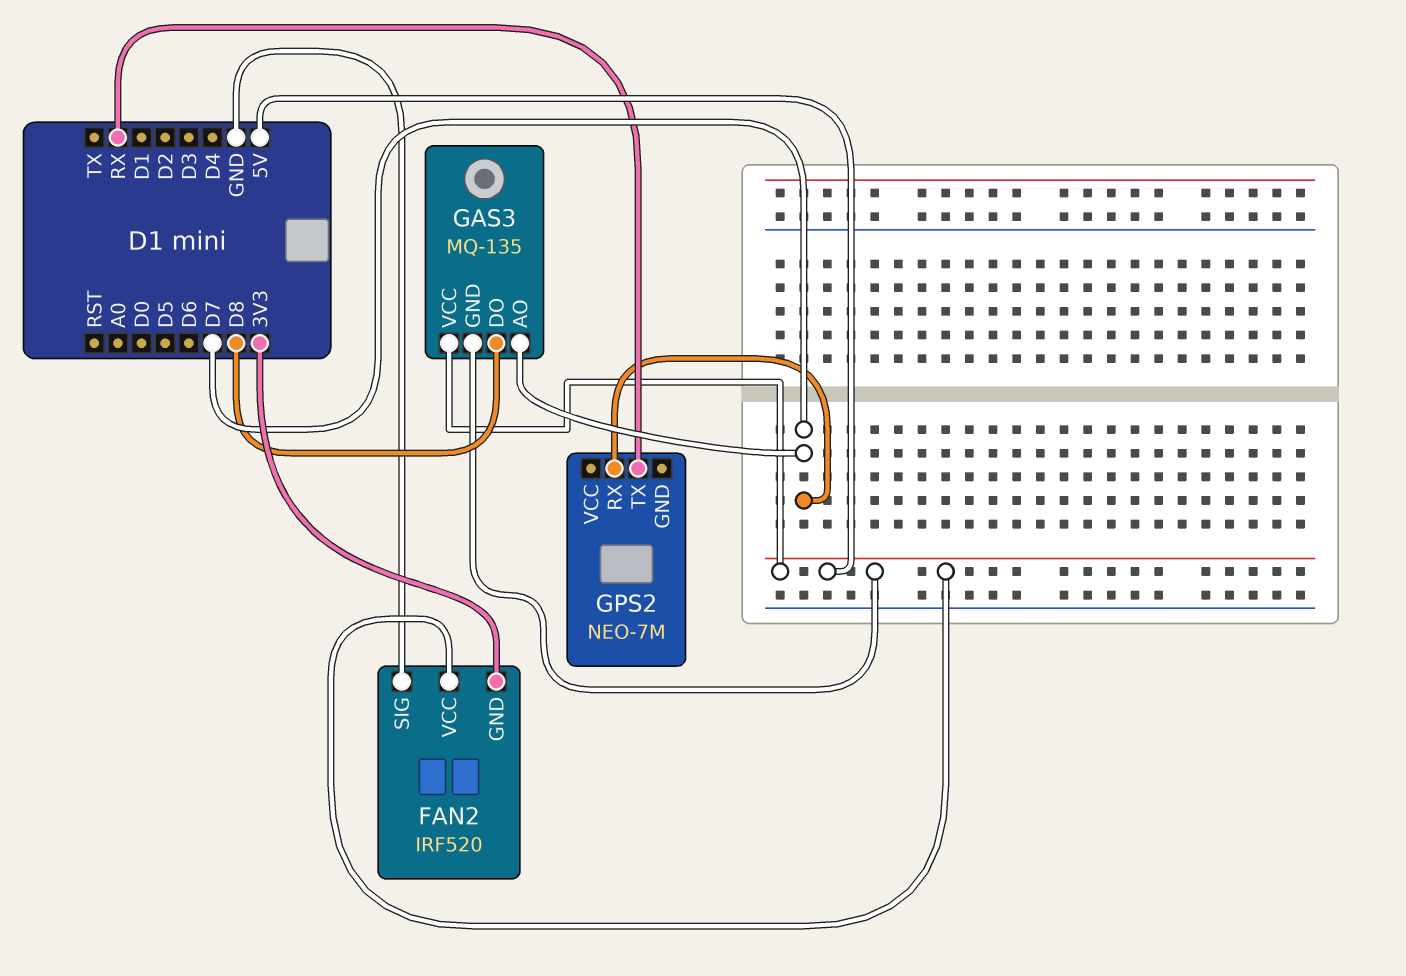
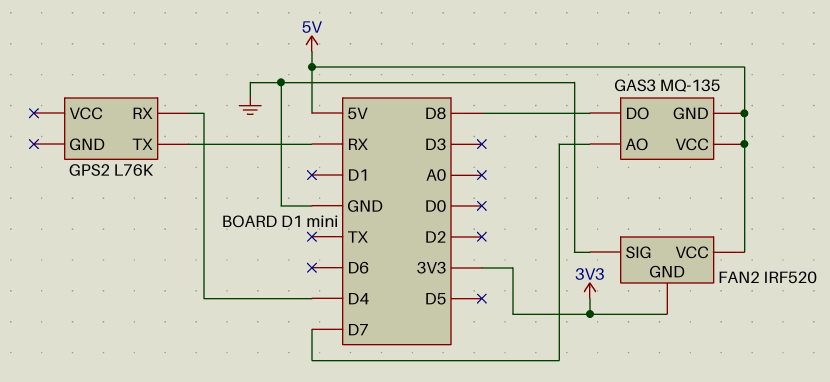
GPS2: NEO-7M -> L76K
GPS2 pin RX: D7 -> D4

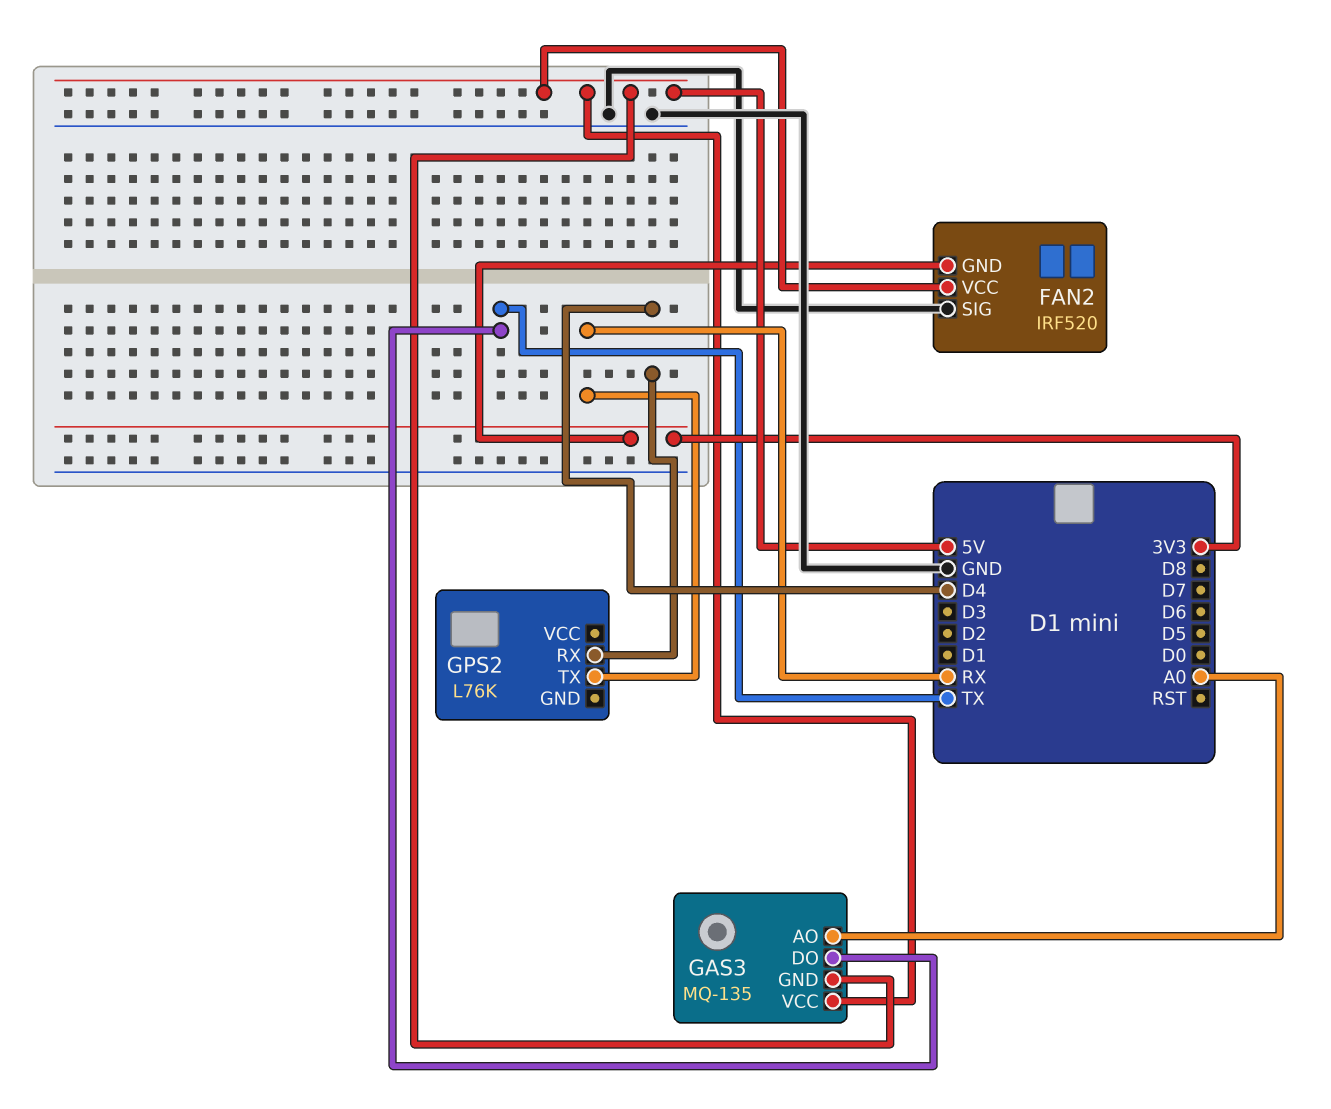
GAS3 pin AO: D7 -> A0
GAS3 pin DO: D8 -> TX

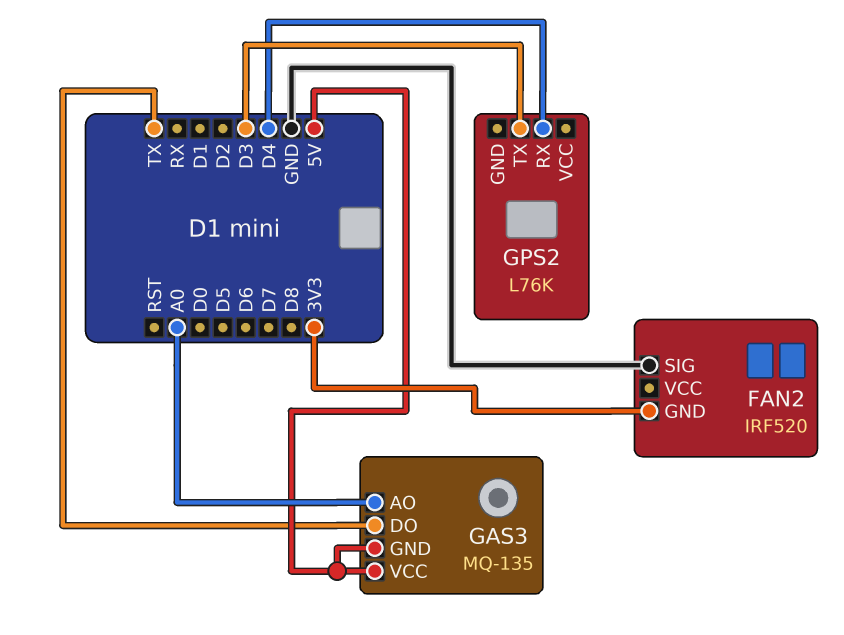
FAN2 pin VCC: 5V -> none
GPS2 pin TX: RX -> D3

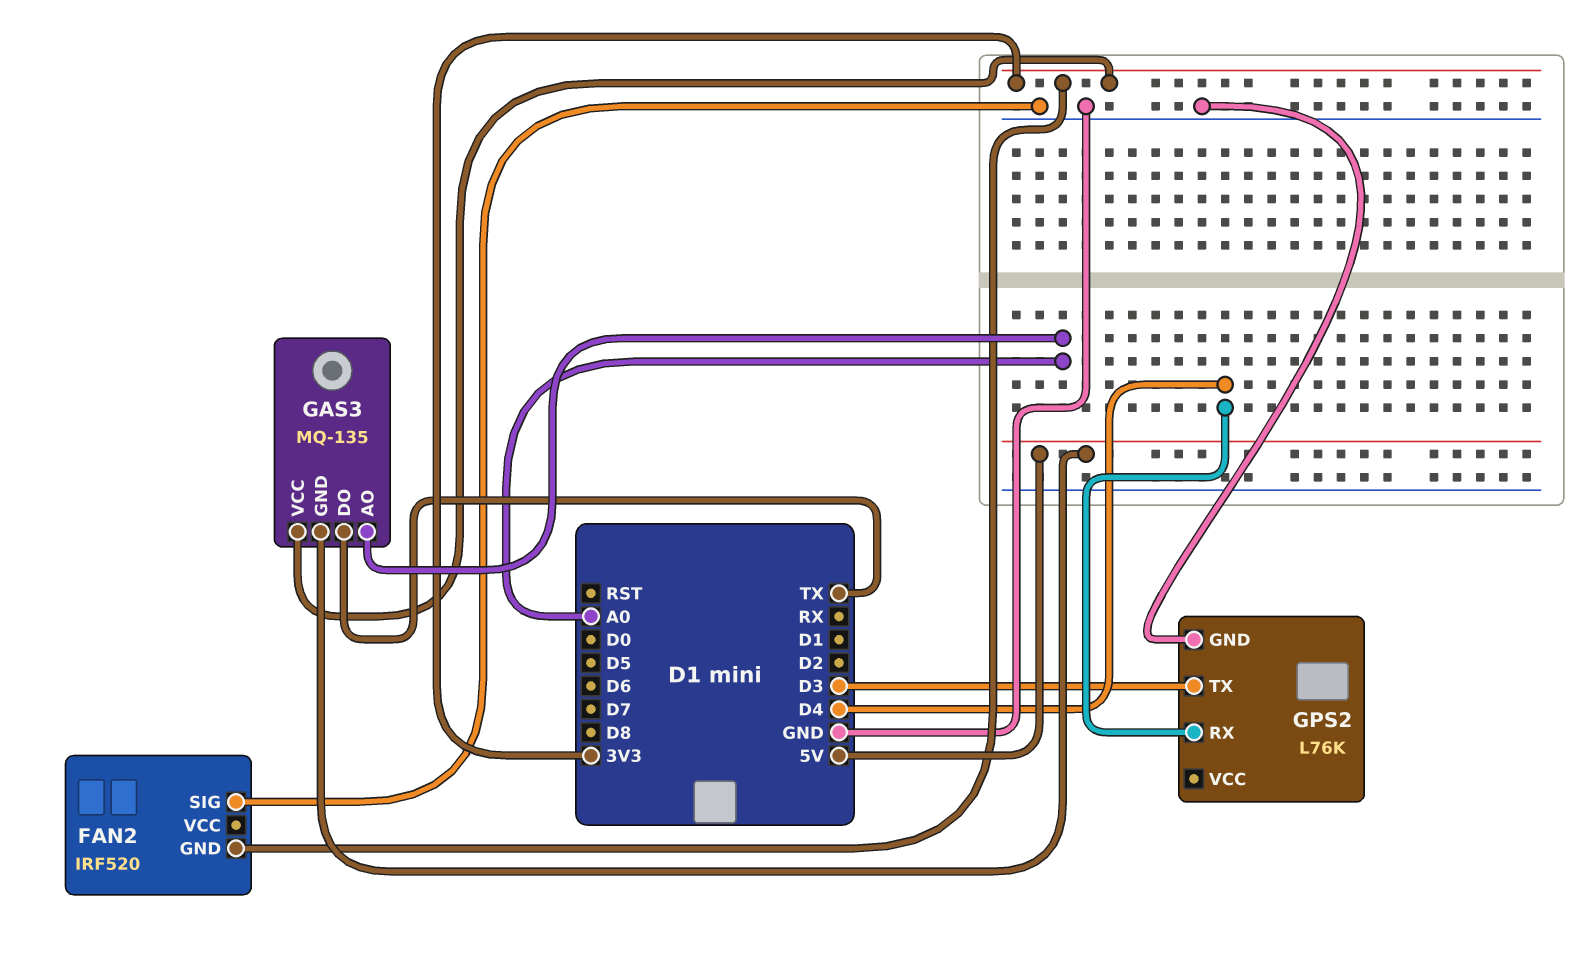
GAS3 pin VCC: 5V -> 3V3
GPS2 pin GND: none -> GND

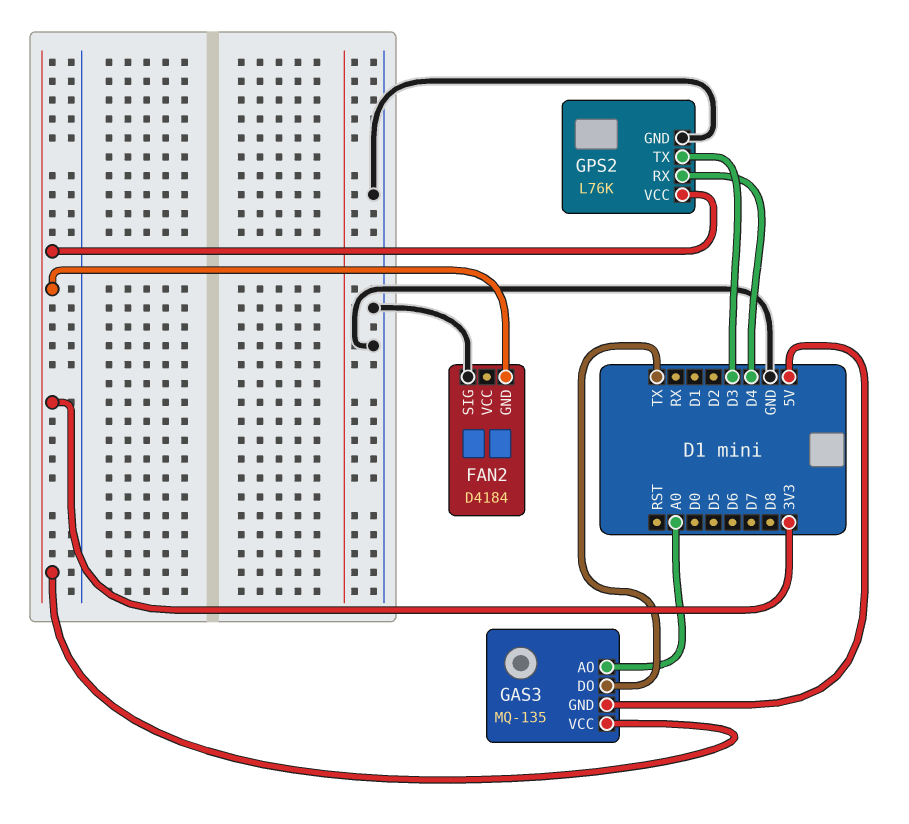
FAN2: IRF520 -> D4184
GPS2 pin VCC: none -> 3V3

